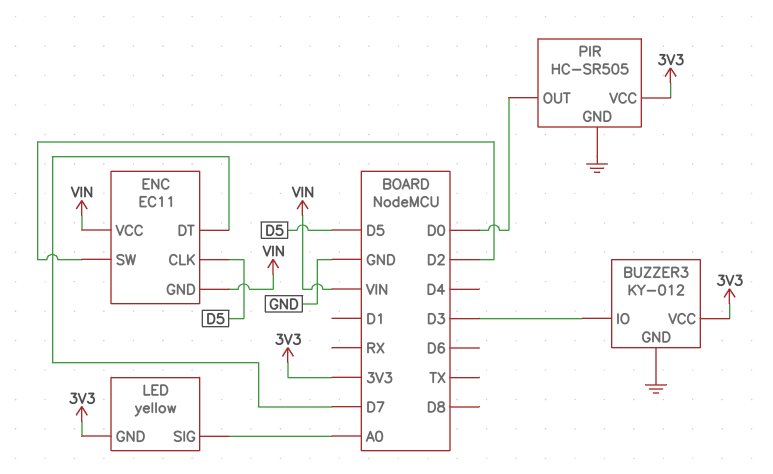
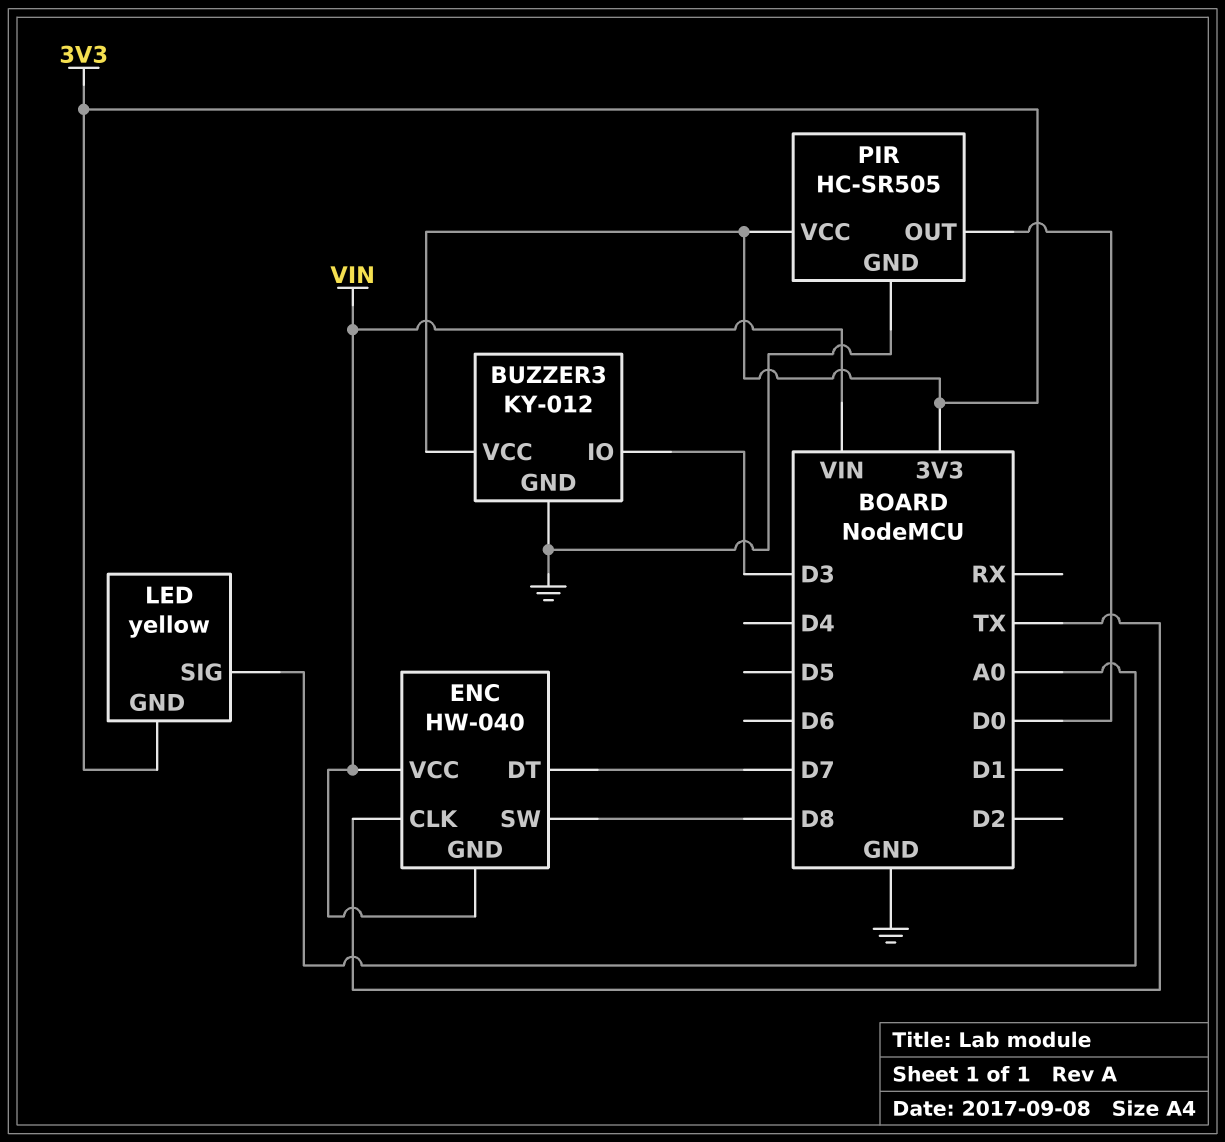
ENC: EC11 -> HW-040
ENC pin CLK: D5 -> TX
ENC pin SW: D2 -> D8

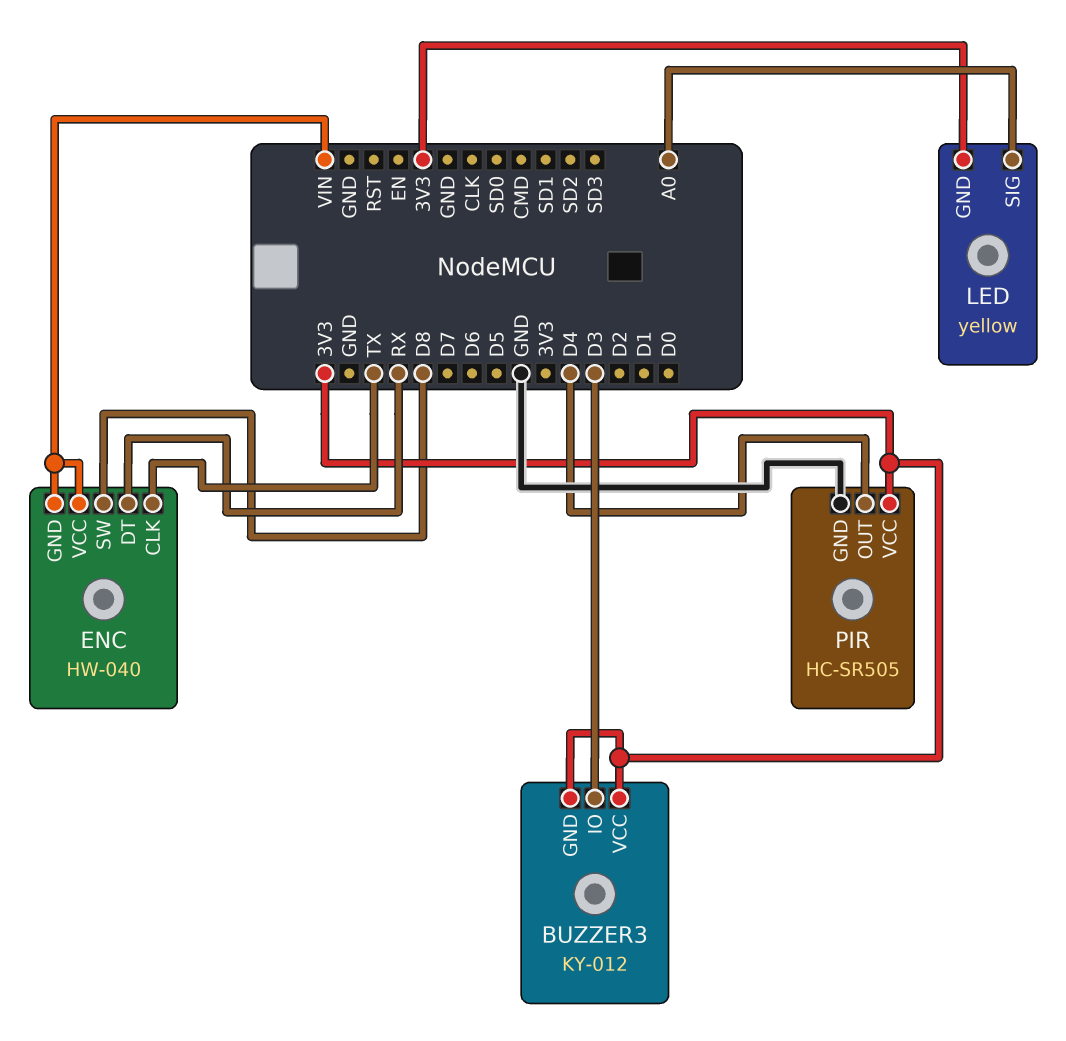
BUZZER3 pin GND: GND -> 3V3
ENC pin DT: D7 -> RX
PIR pin OUT: D0 -> D4

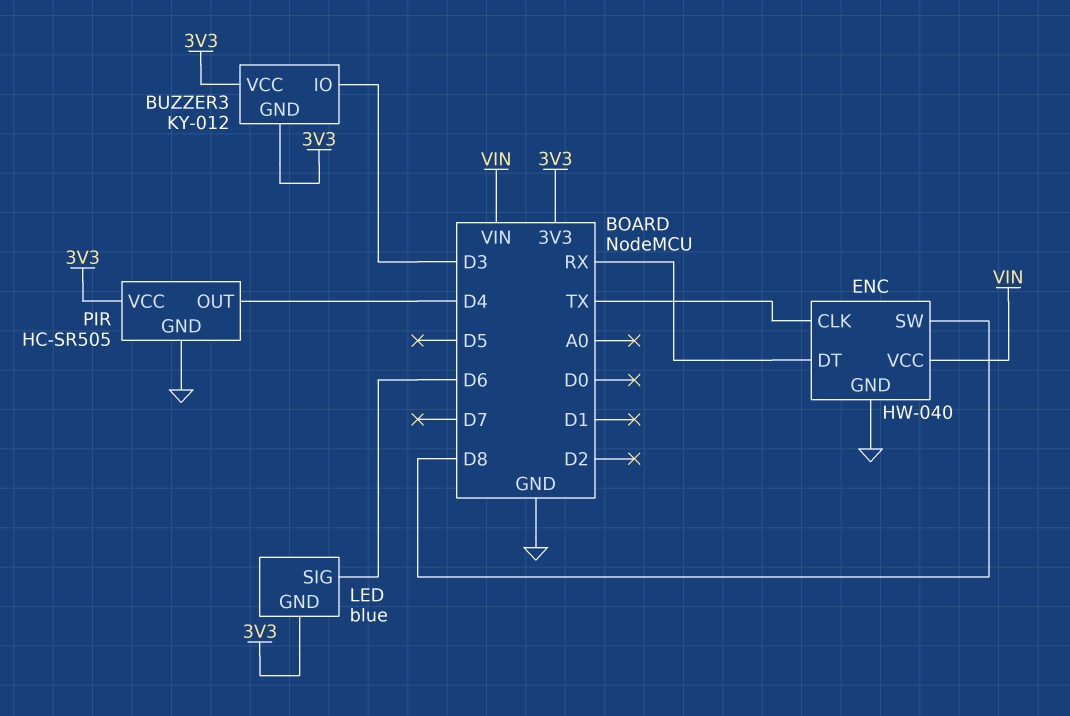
ENC pin GND: VIN -> GND
LED: yellow -> blue
LED pin SIG: A0 -> D6

